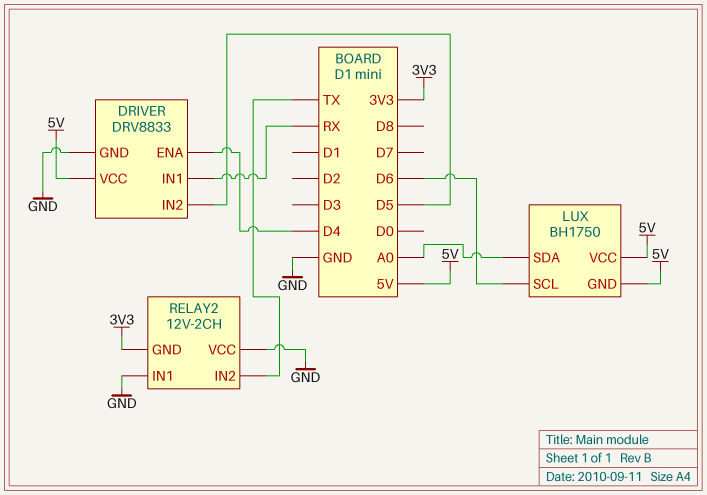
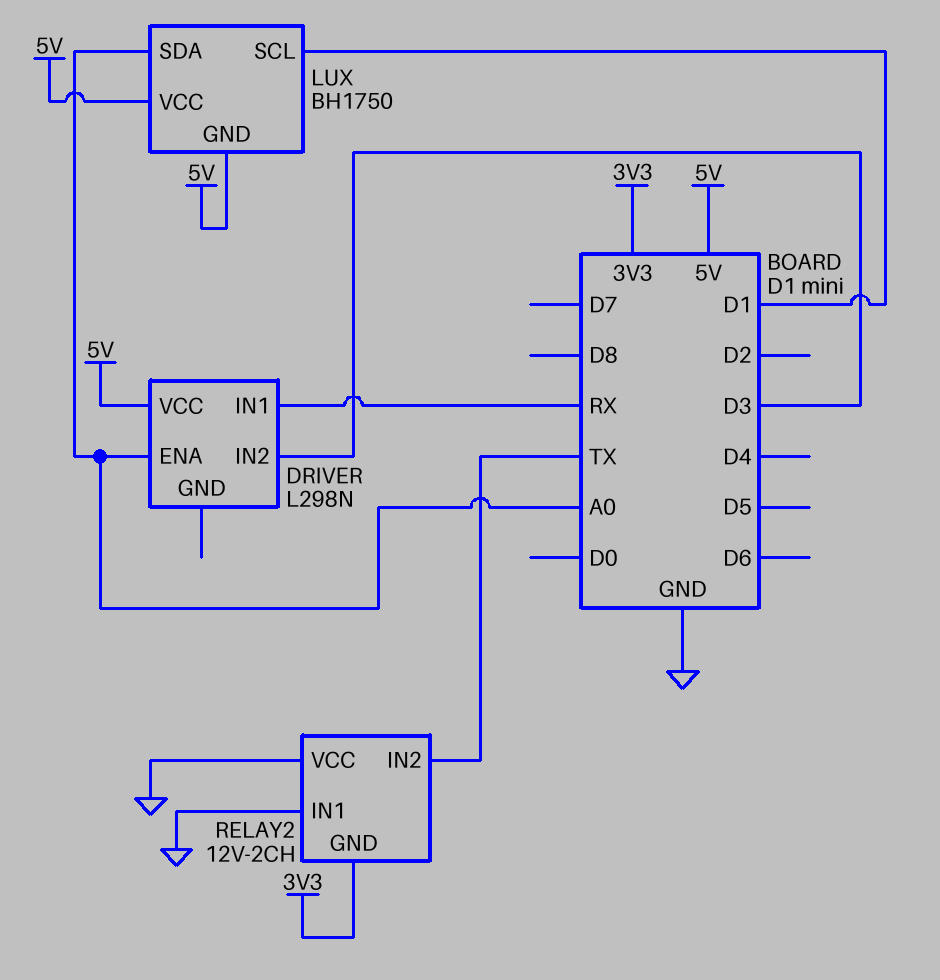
DRIVER: DRV8833 -> L298N
DRIVER pin ENA: D4 -> A0
DRIVER pin GND: GND -> none
DRIVER pin IN2: D5 -> D3
LUX pin SCL: D6 -> D1

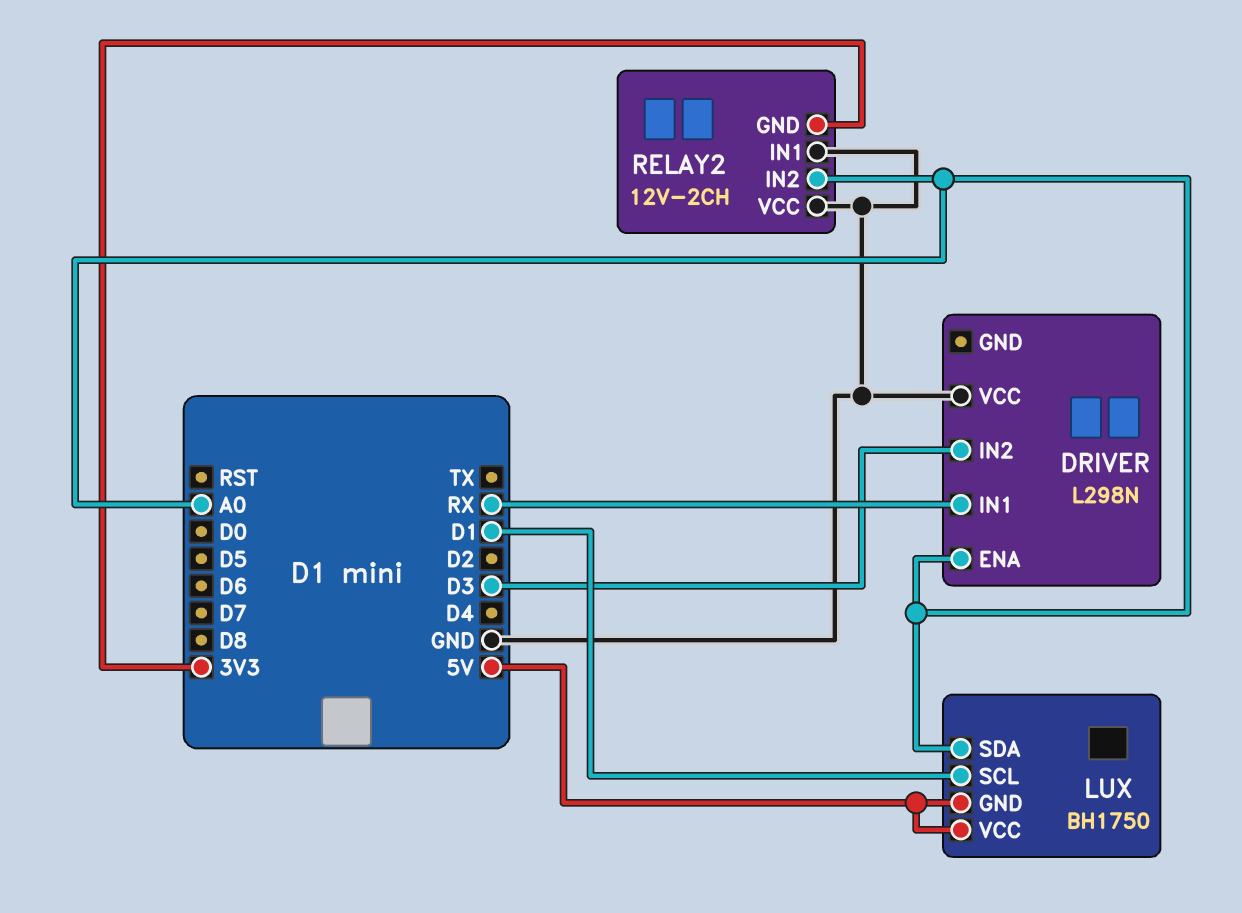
DRIVER pin VCC: 5V -> GND
RELAY2 pin IN2: TX -> A0

